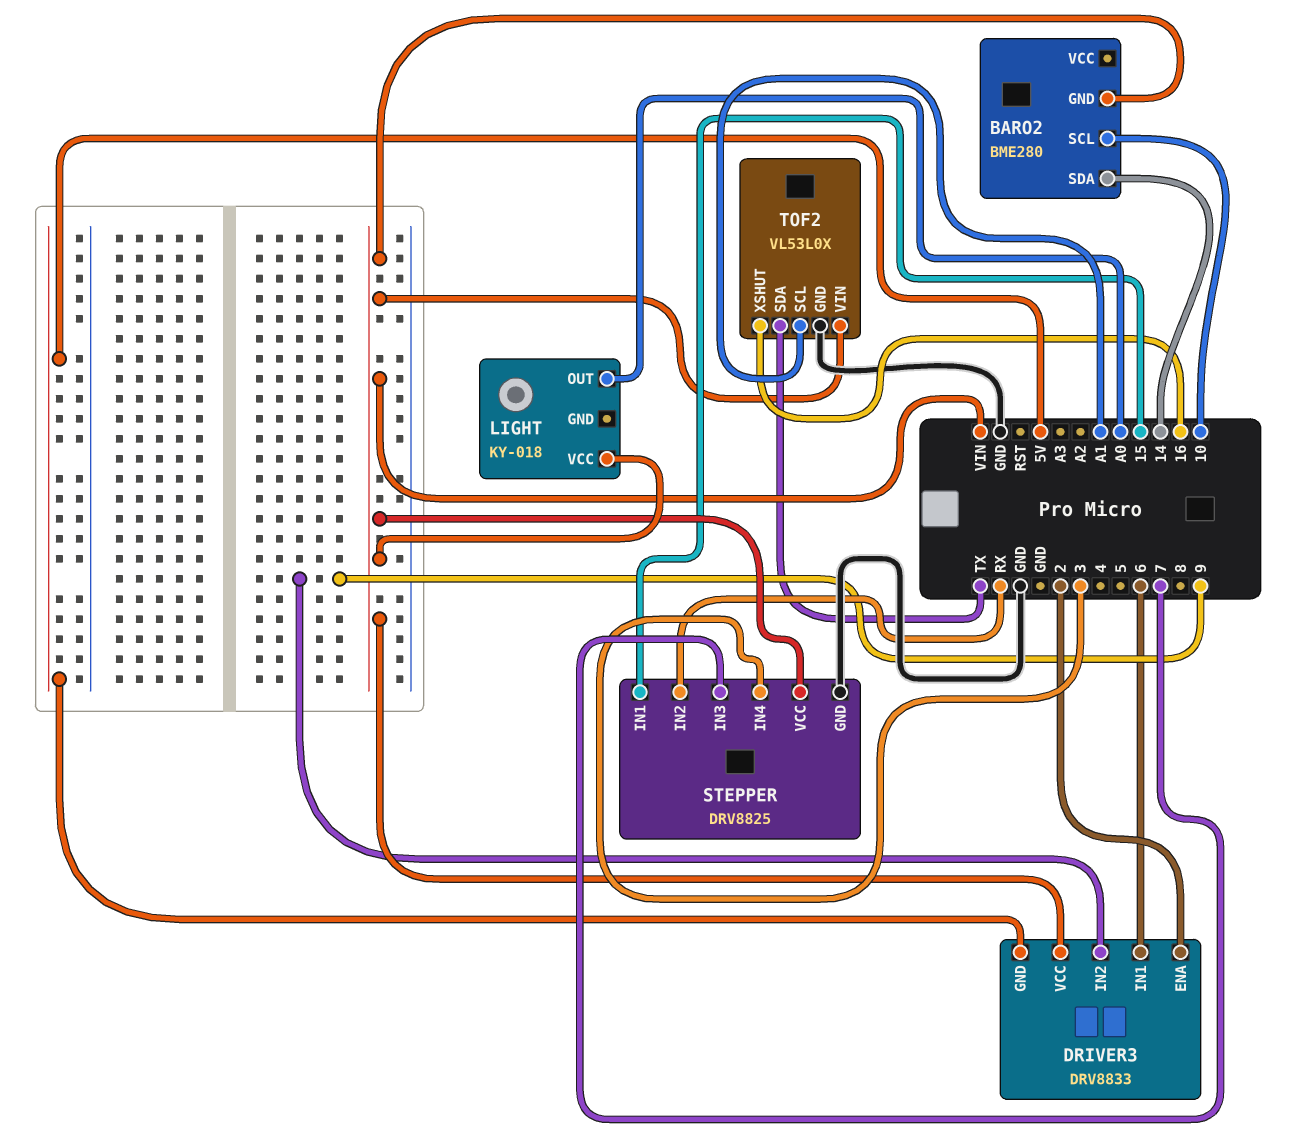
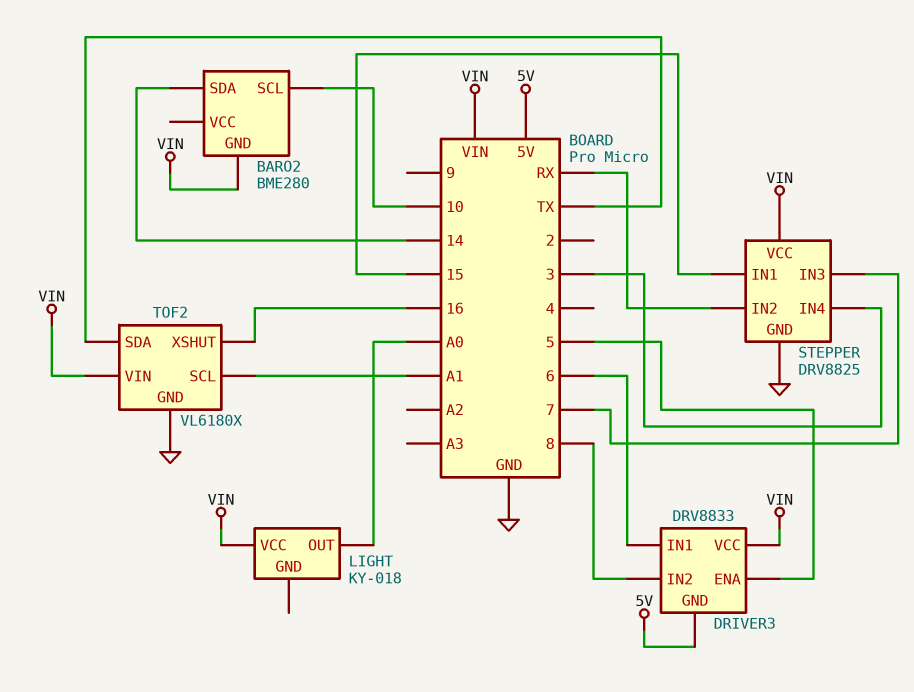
DRIVER3 pin ENA: 2 -> 5
DRIVER3 pin IN2: 9 -> 8
TOF2: VL53L0X -> VL6180X

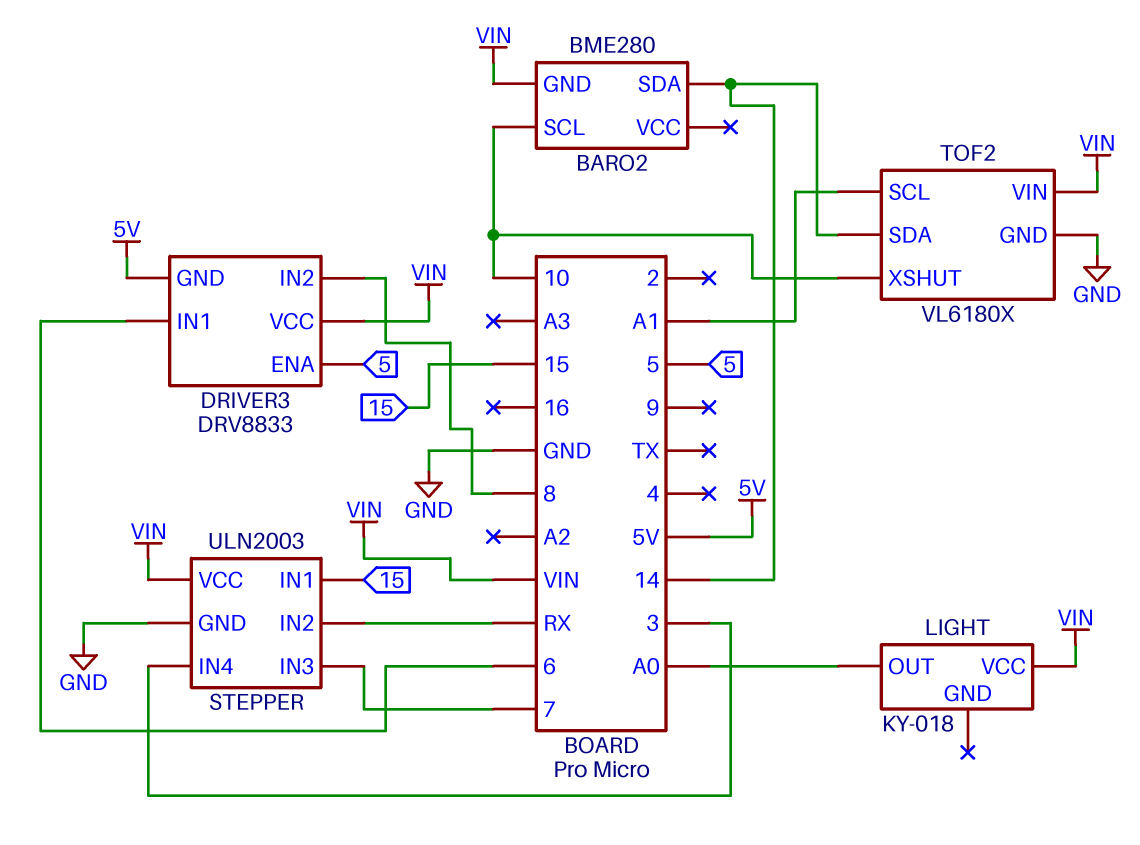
STEPPER: DRV8825 -> ULN2003
TOF2 pin SDA: TX -> 14
TOF2 pin XSHUT: 16 -> 10

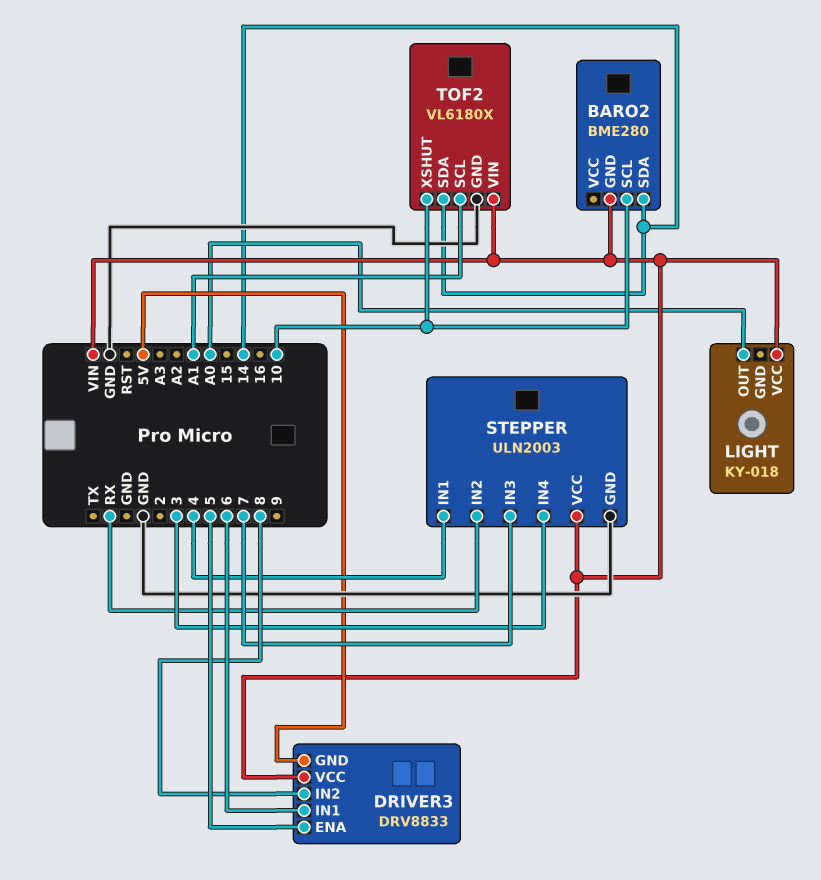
STEPPER pin IN1: 15 -> 4

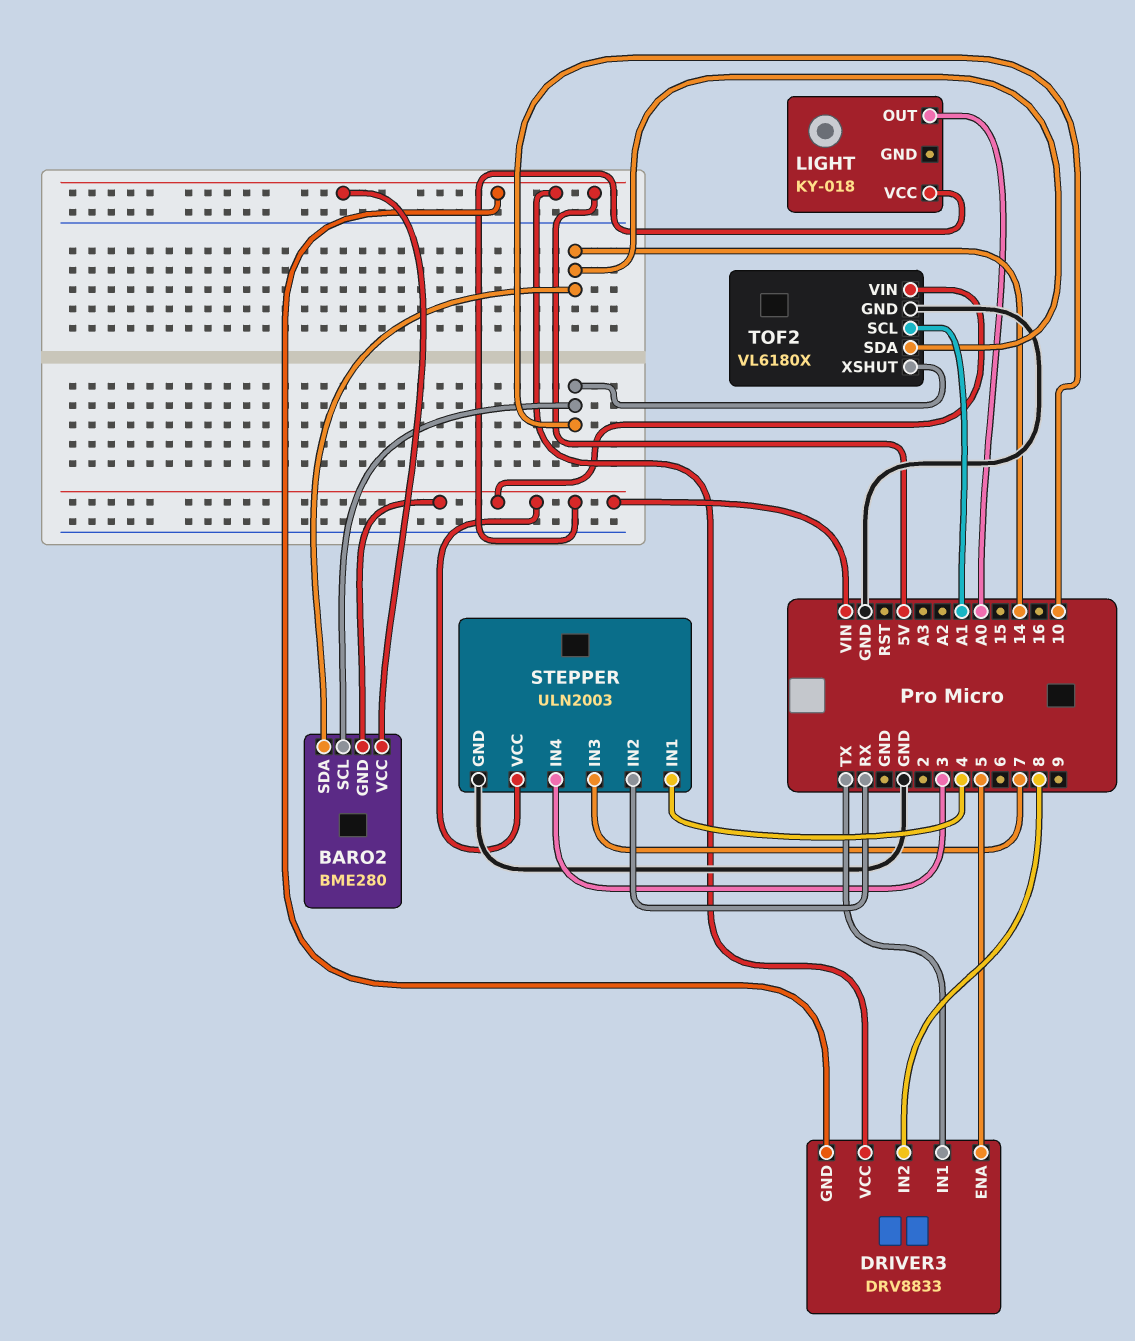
BARO2 pin VCC: none -> 5V
DRIVER3 pin IN1: 6 -> TX
DRIVER3 pin VCC: VIN -> 5V

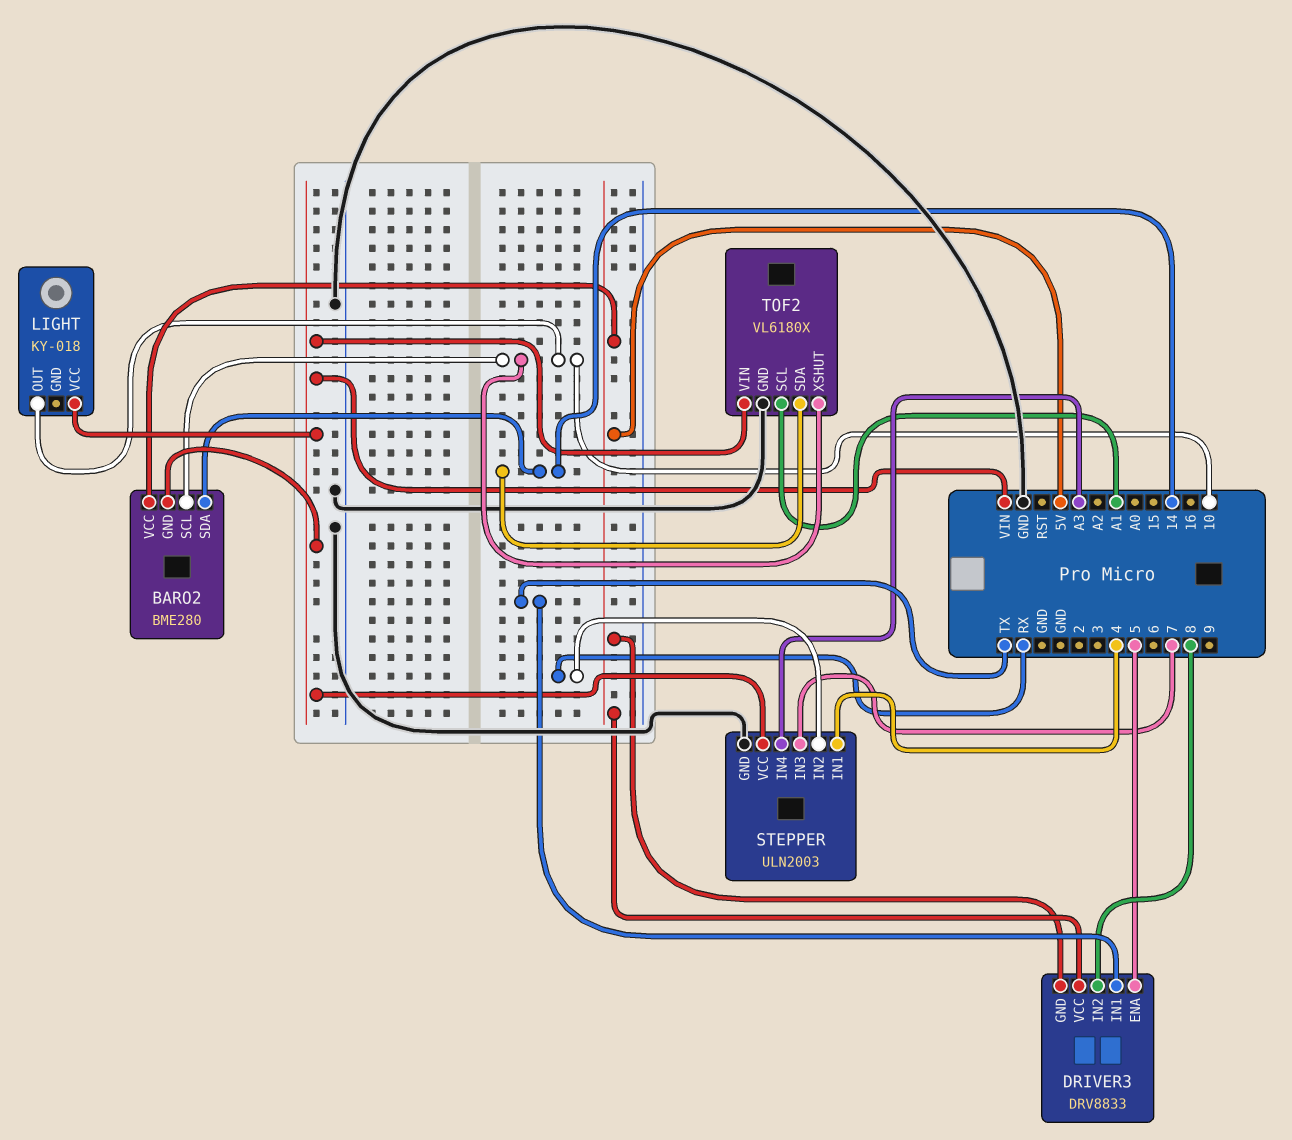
LIGHT pin OUT: A0 -> 10
STEPPER pin IN4: 3 -> A3

